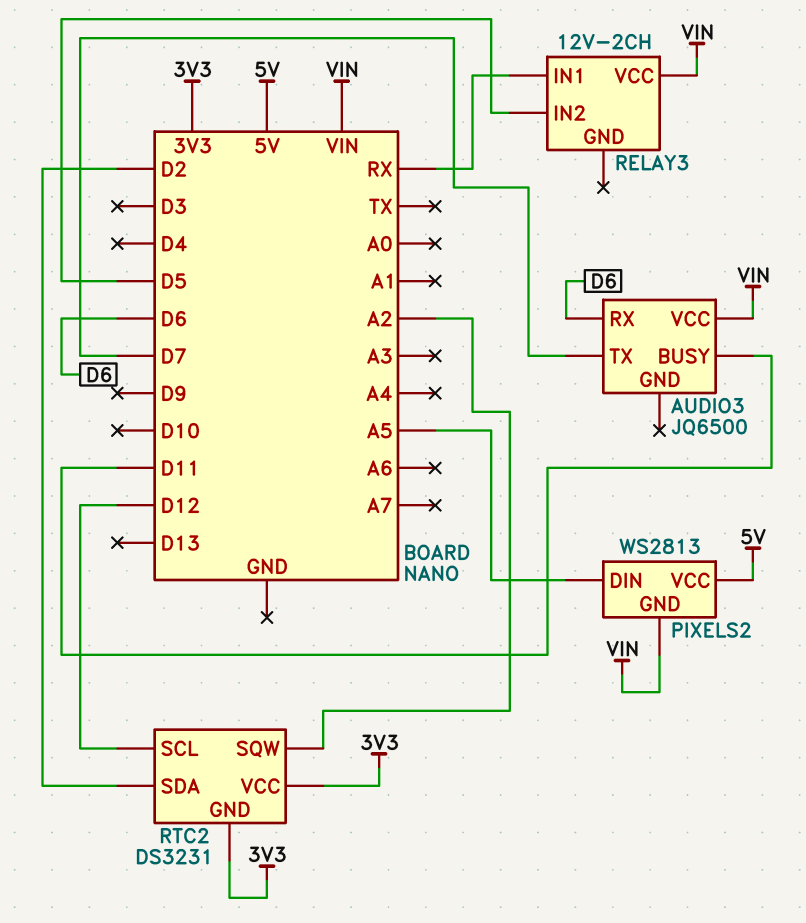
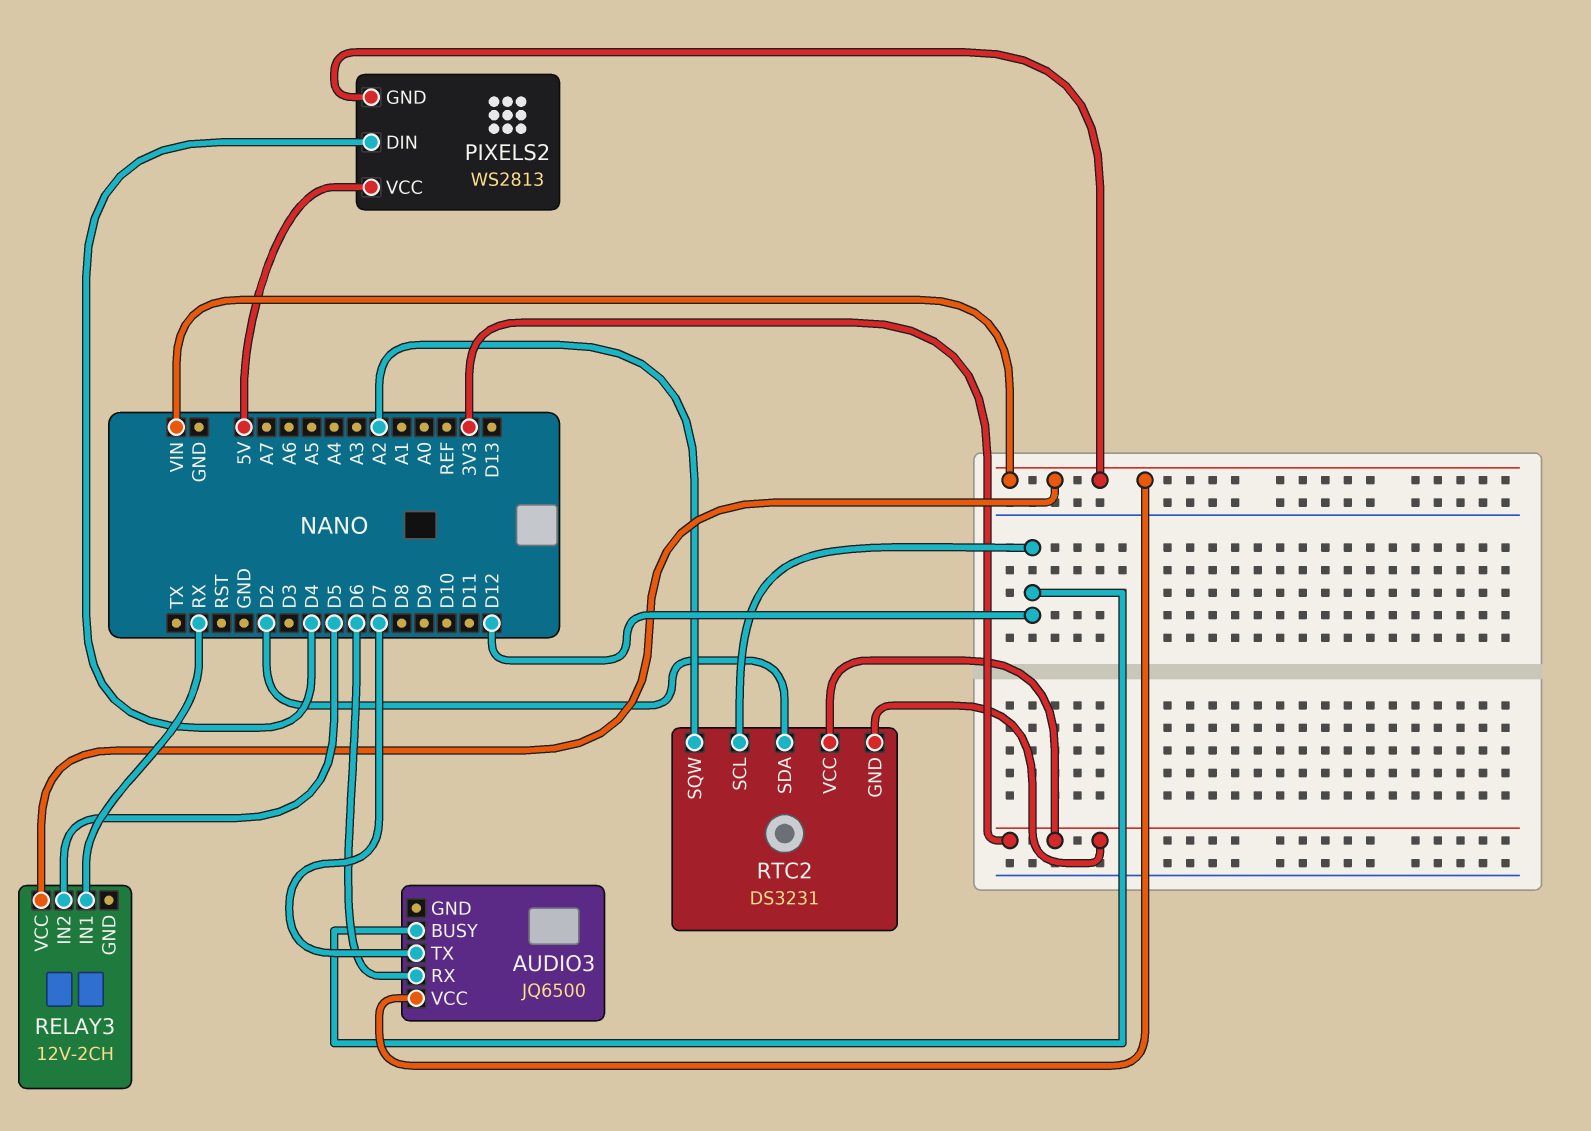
AUDIO3 pin BUSY: D11 -> D12
PIXELS2 pin DIN: A5 -> D4

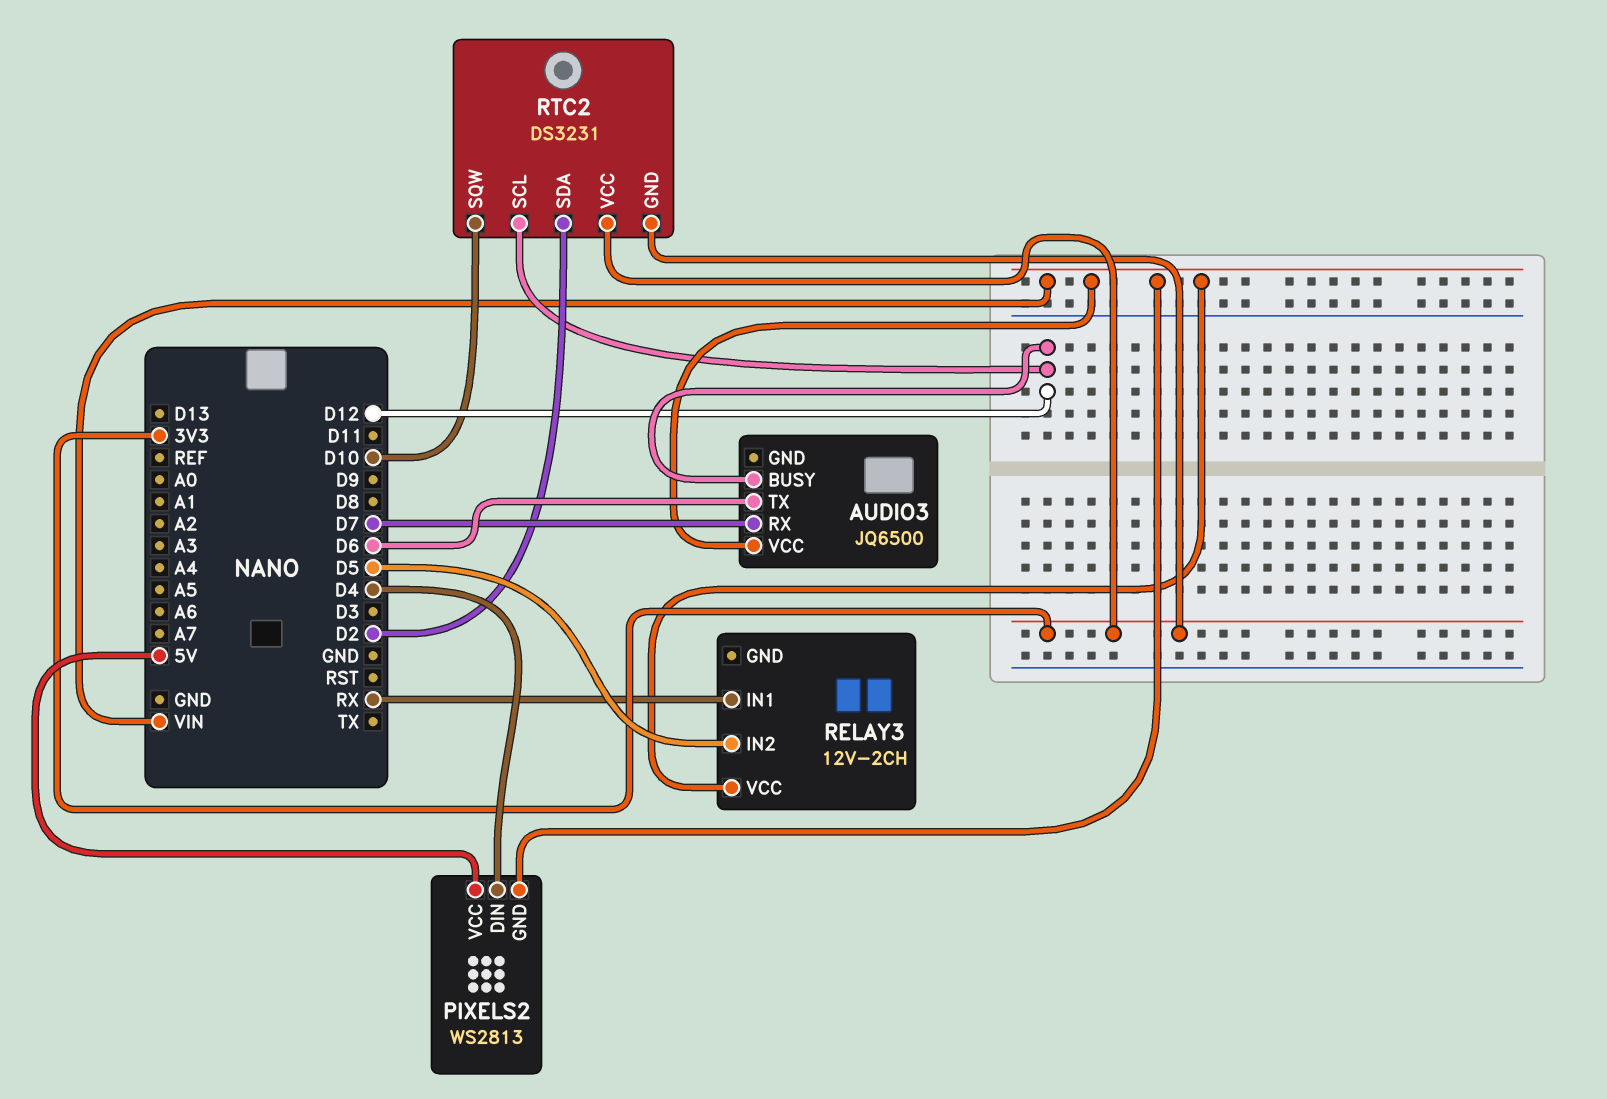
AUDIO3 pin RX: D6 -> D7
AUDIO3 pin TX: D7 -> D6
RTC2 pin SQW: A2 -> D10

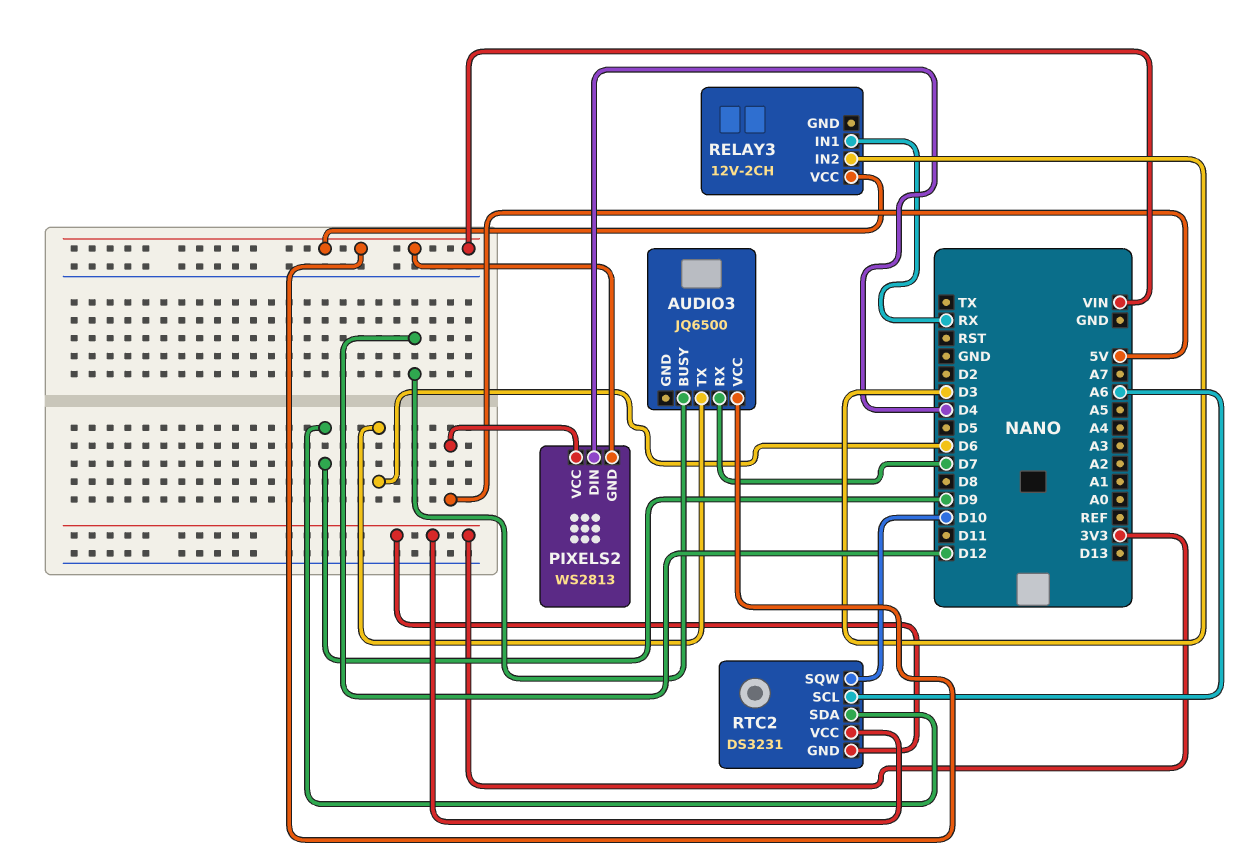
RELAY3 pin IN2: D5 -> D3
RTC2 pin SCL: D12 -> A6
RTC2 pin SDA: D2 -> D9

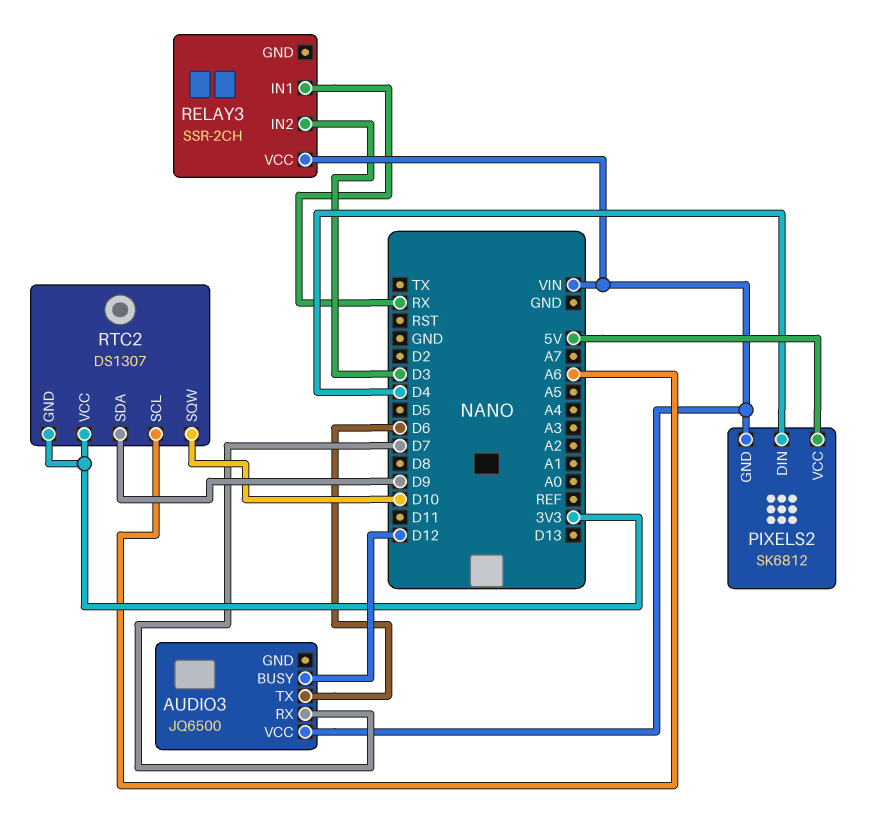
PIXELS2: WS2813 -> SK6812
RELAY3: 12V-2CH -> SSR-2CH
RTC2: DS3231 -> DS1307

